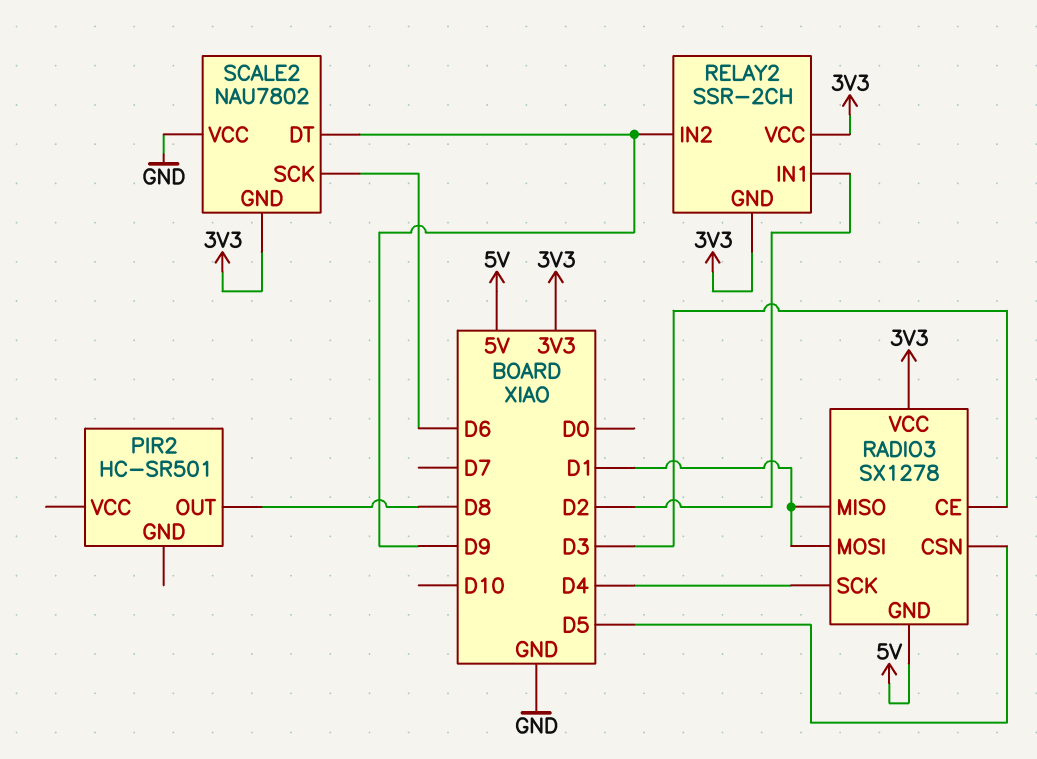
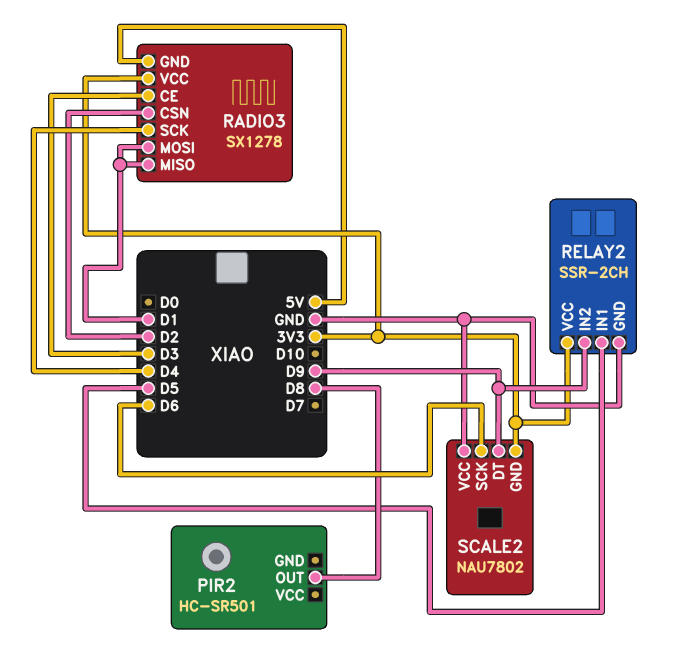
RADIO3 pin CSN: D5 -> D2
RELAY2 pin GND: 3V3 -> GND
RELAY2 pin IN1: D2 -> D5

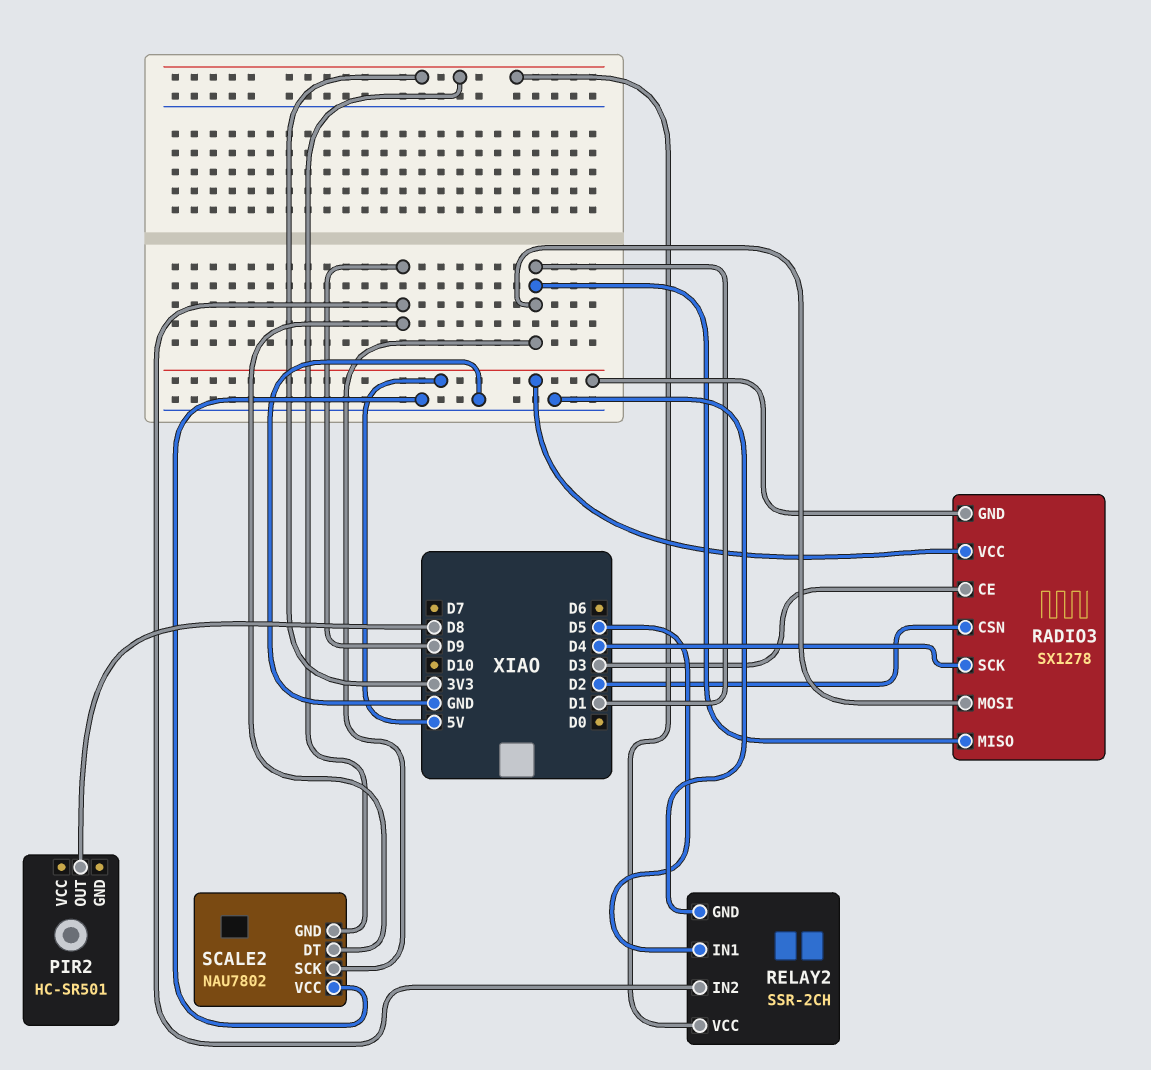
RADIO3 pin VCC: 3V3 -> 5V
SCALE2 pin SCK: D6 -> D1

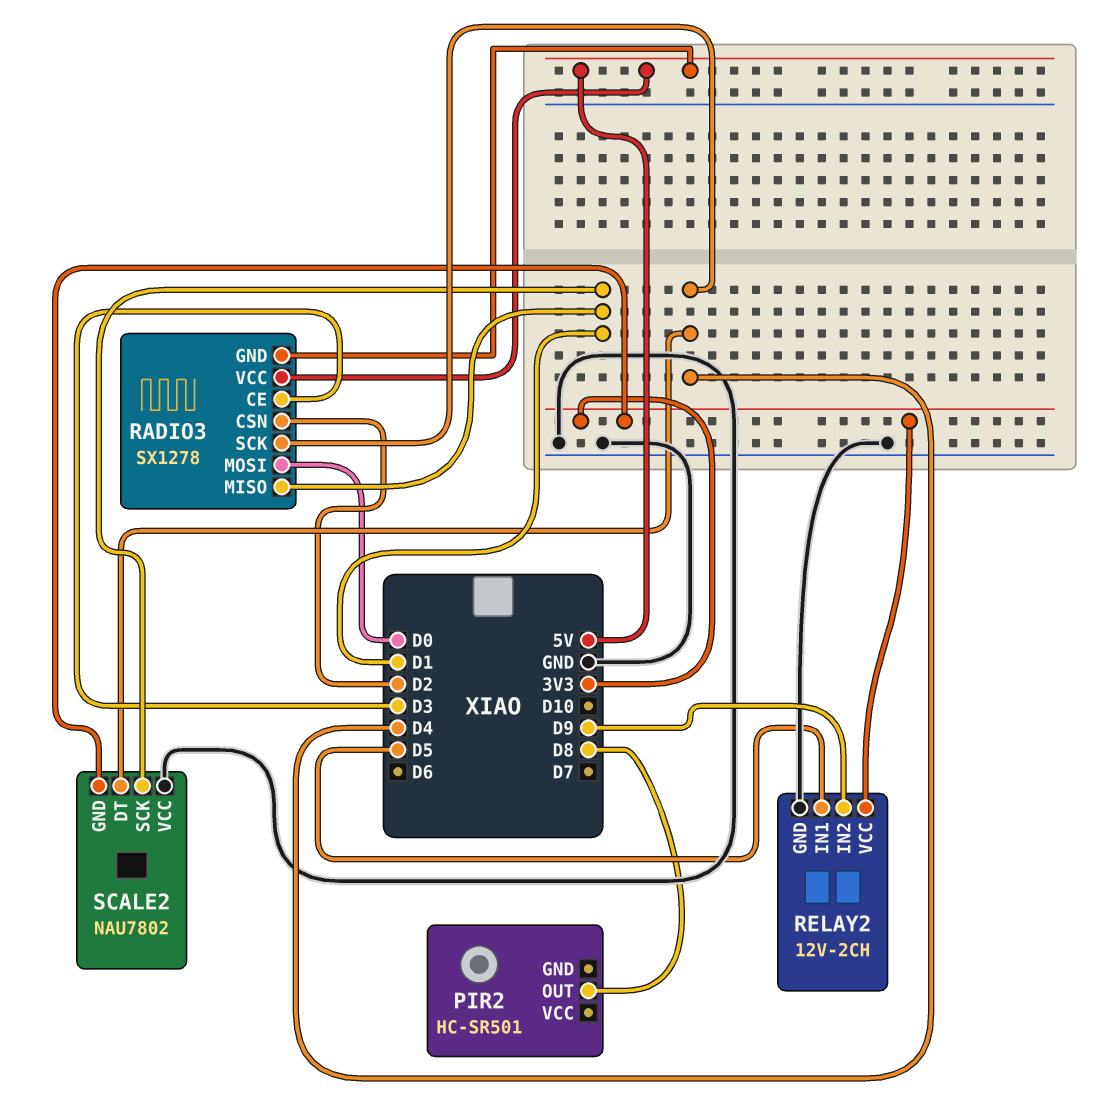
RADIO3 pin MOSI: D1 -> D0
RELAY2: SSR-2CH -> 12V-2CH
SCALE2 pin DT: D9 -> D4

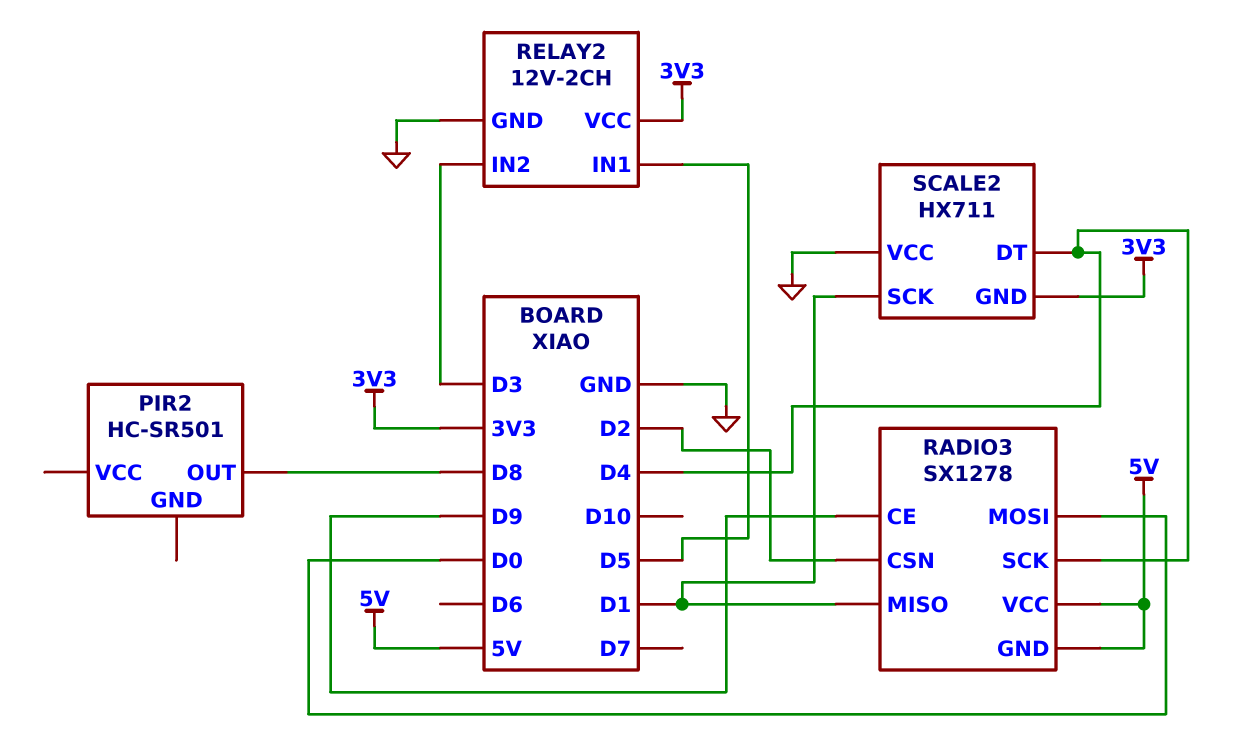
RADIO3 pin CE: D3 -> D9
RELAY2 pin IN2: D9 -> D3
SCALE2: NAU7802 -> HX711

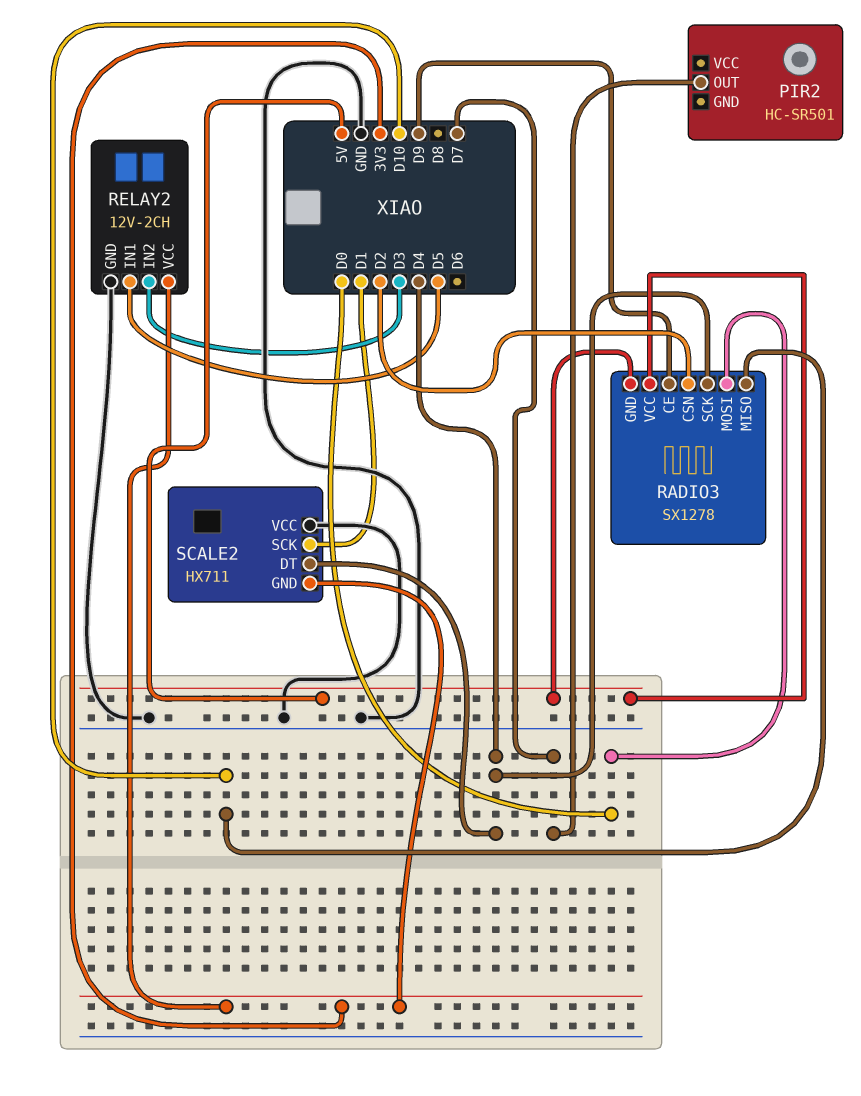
PIR2 pin OUT: D8 -> D7
RADIO3 pin MISO: D1 -> D10

